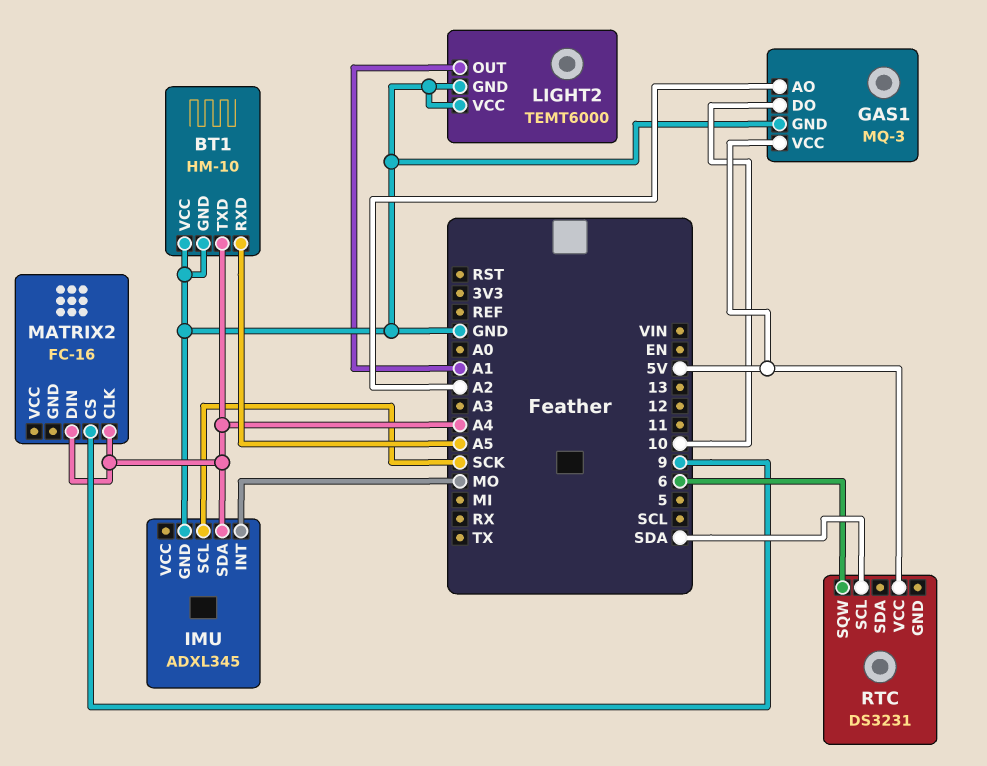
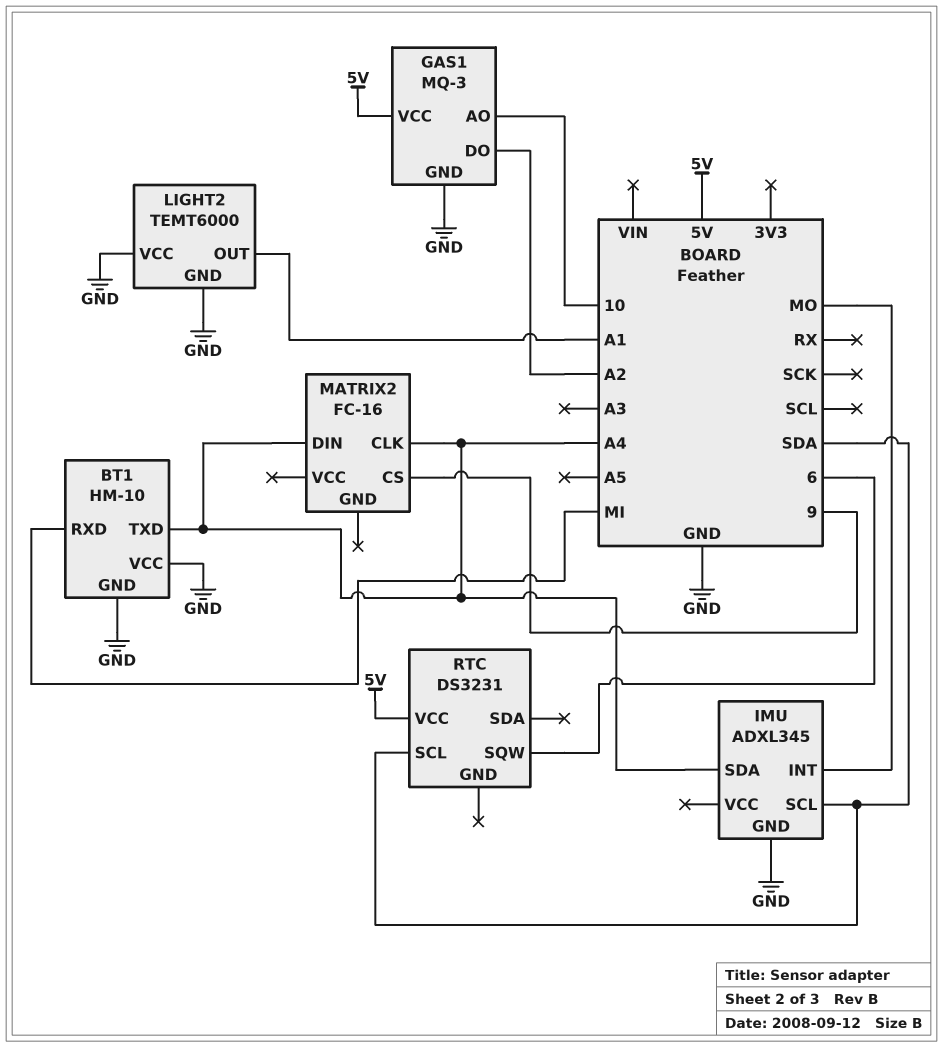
BT1 pin RXD: A5 -> MI
GAS1 pin AO: A2 -> 10
GAS1 pin DO: 10 -> A2
IMU pin SCL: SCK -> SDA

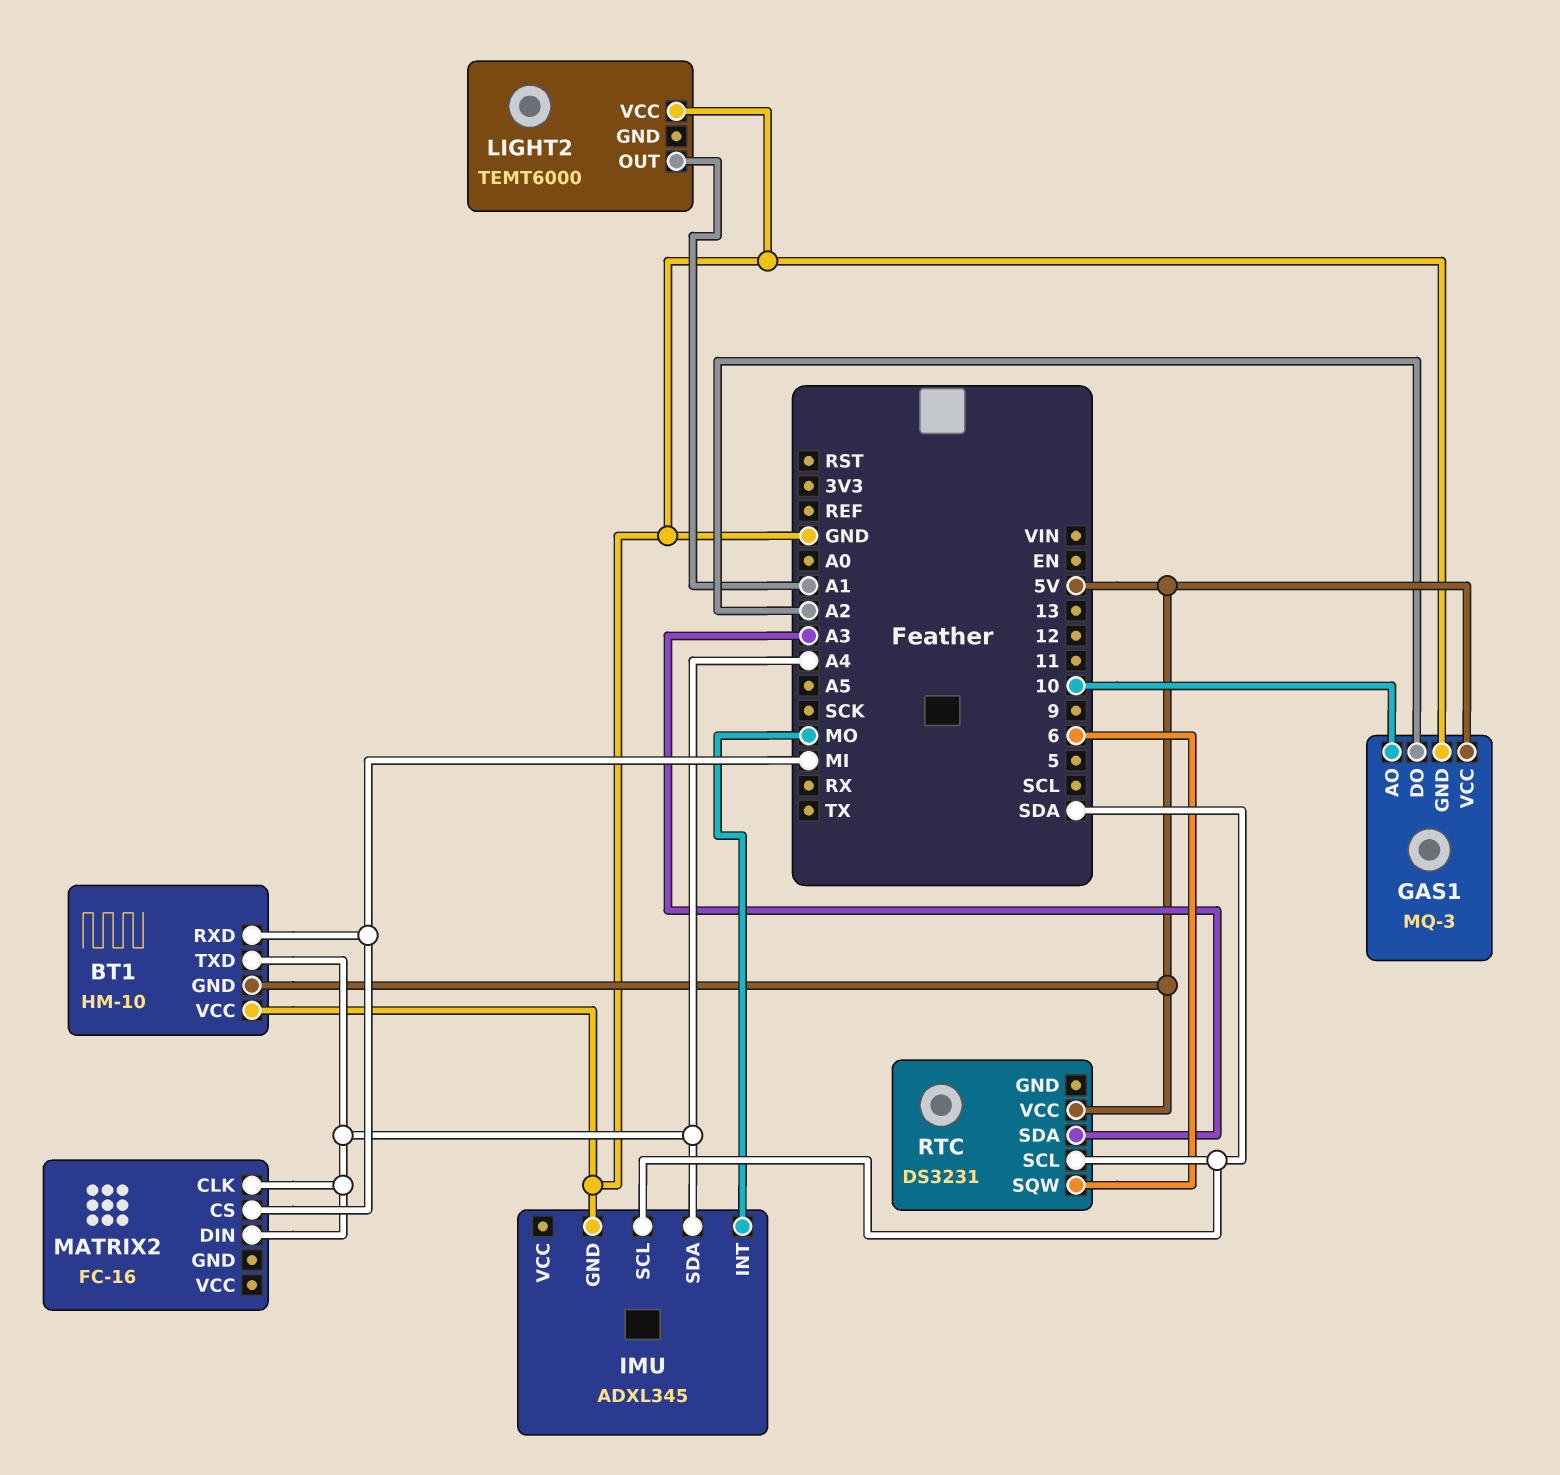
BT1 pin GND: GND -> 5V
LIGHT2 pin GND: GND -> none
MATRIX2 pin CS: 9 -> MI
RTC pin SDA: none -> A3

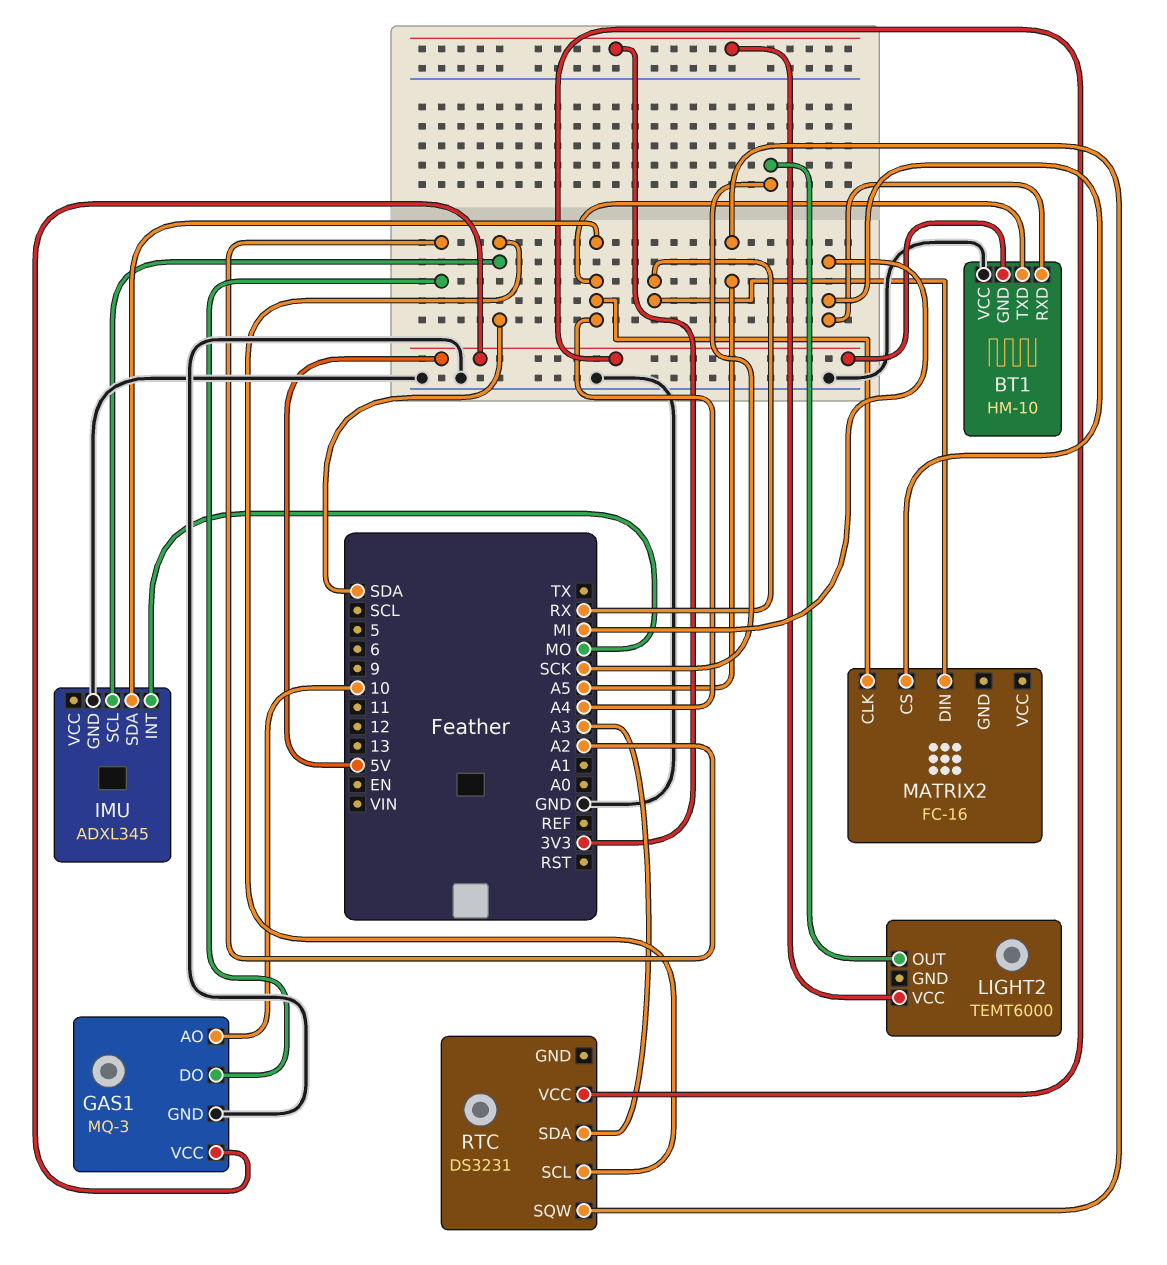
LIGHT2 pin OUT: A1 -> SCK
LIGHT2 pin VCC: GND -> 3V3
MATRIX2 pin DIN: A4 -> RX
RTC pin SQW: 6 -> A5

